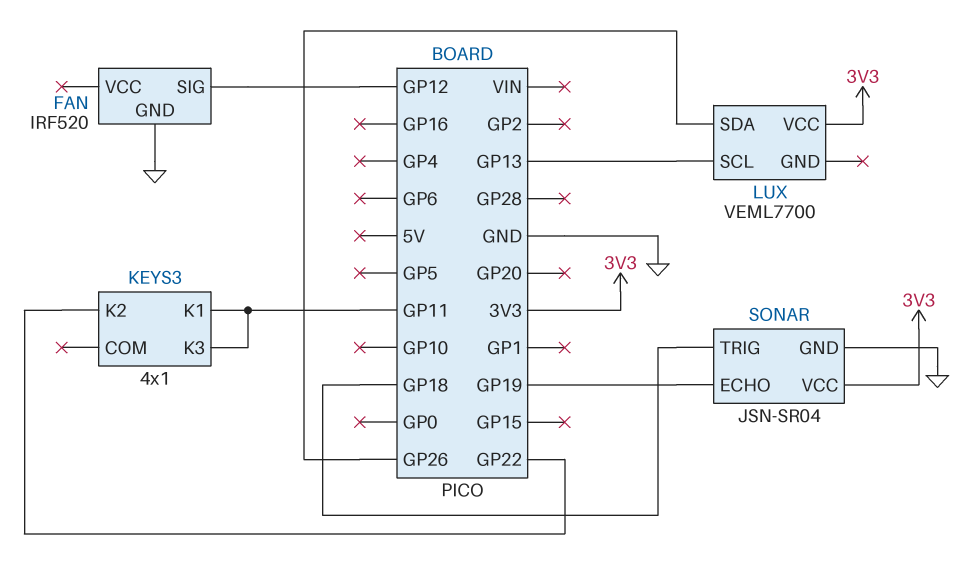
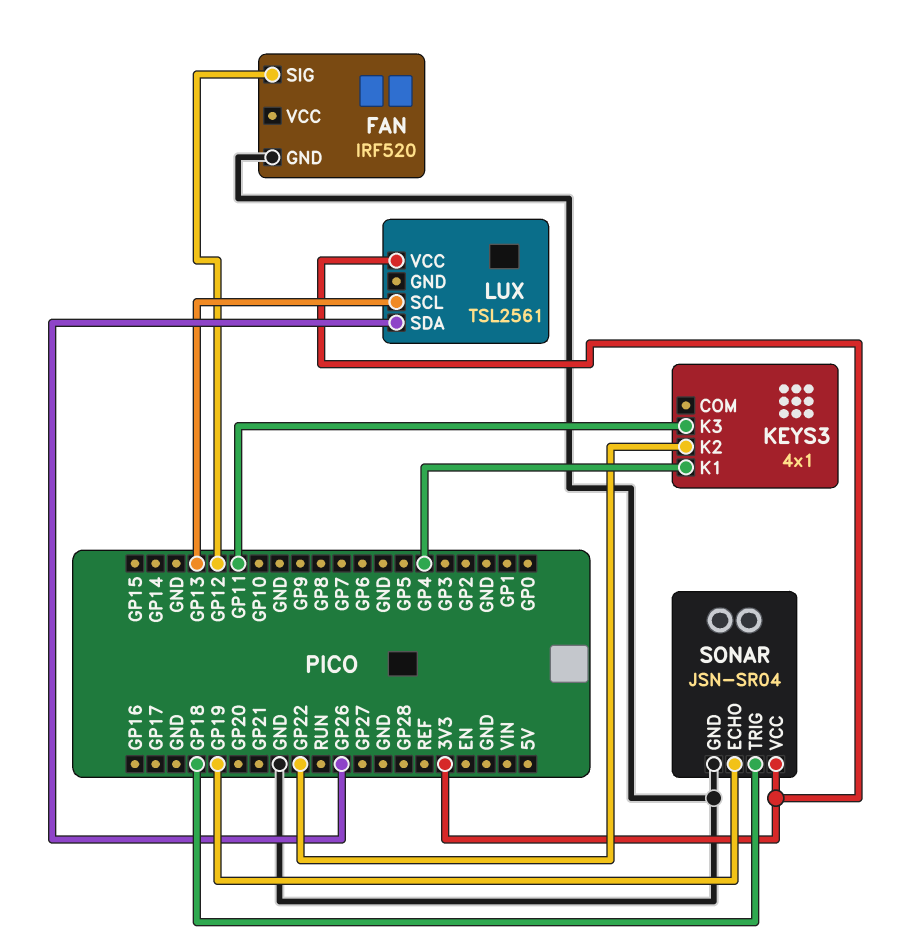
KEYS3 pin K1: GP11 -> GP4
LUX: VEML7700 -> TSL2561

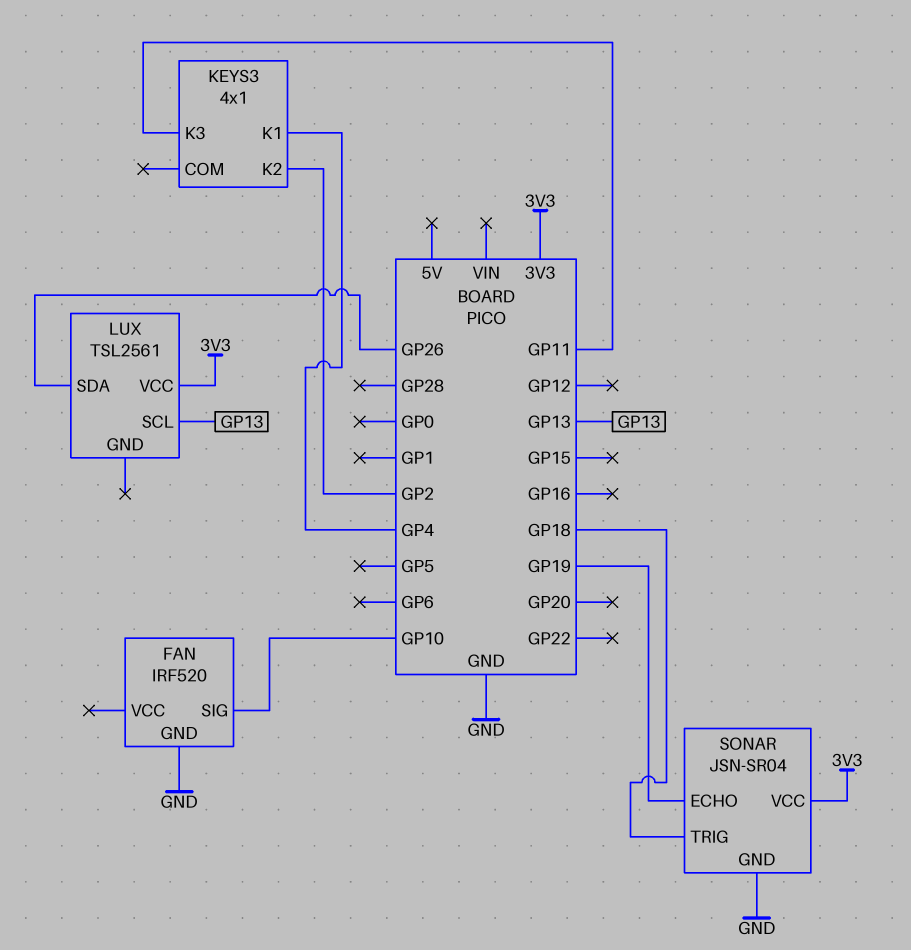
FAN pin SIG: GP12 -> GP10
KEYS3 pin K2: GP22 -> GP2

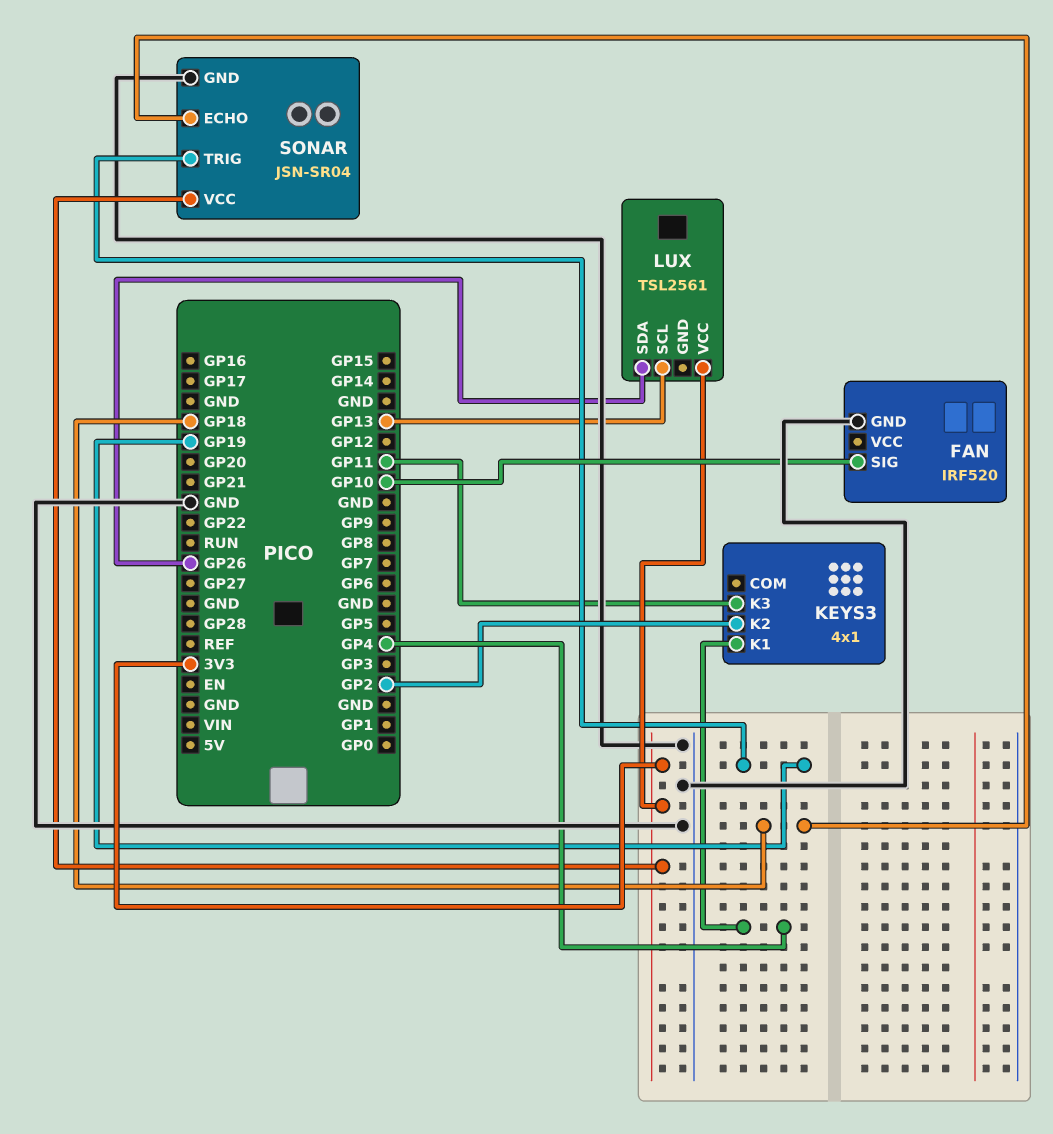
SONAR pin ECHO: GP19 -> GP18
SONAR pin TRIG: GP18 -> GP19

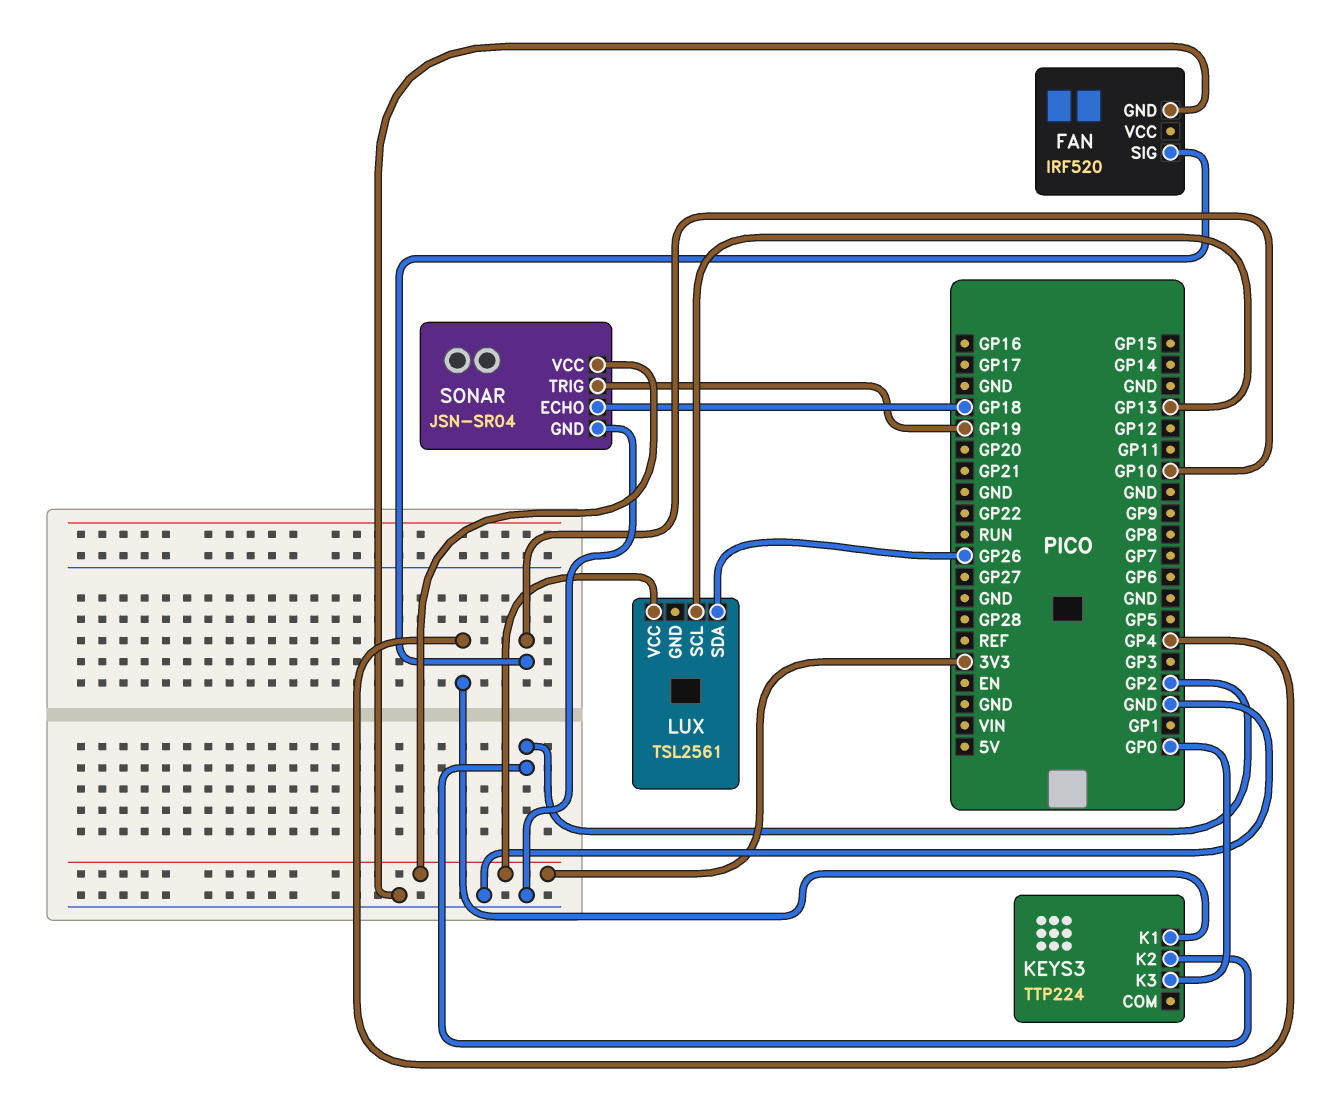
KEYS3: 4x1 -> TTP224
KEYS3 pin K3: GP11 -> GP0

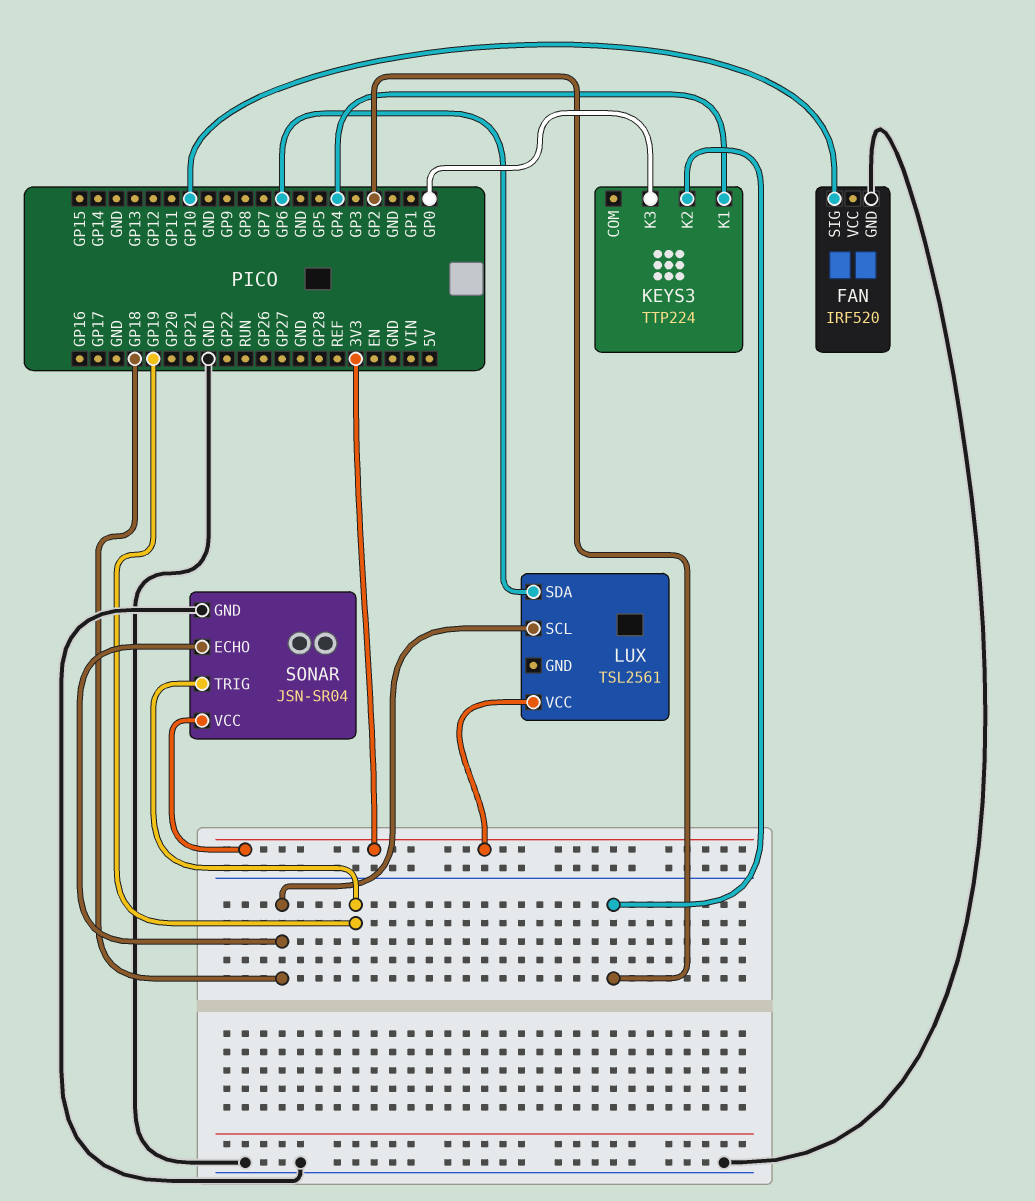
LUX pin SCL: GP13 -> GP18
LUX pin SDA: GP26 -> GP6

